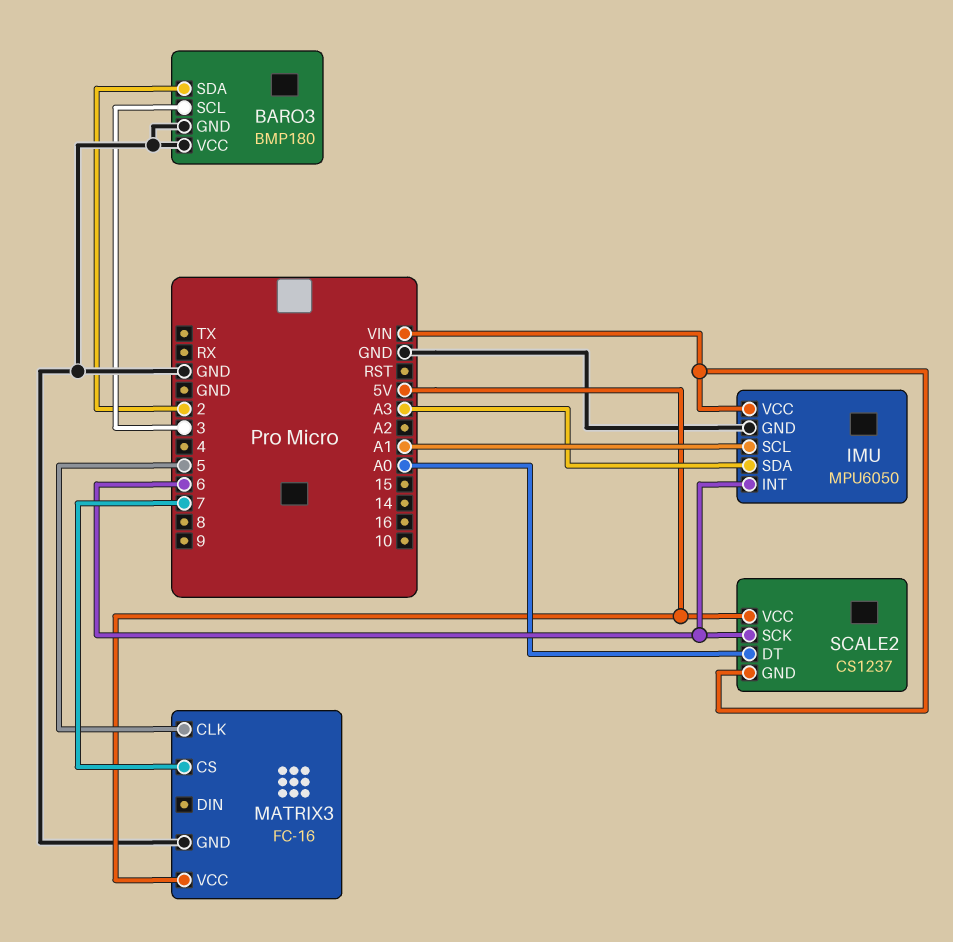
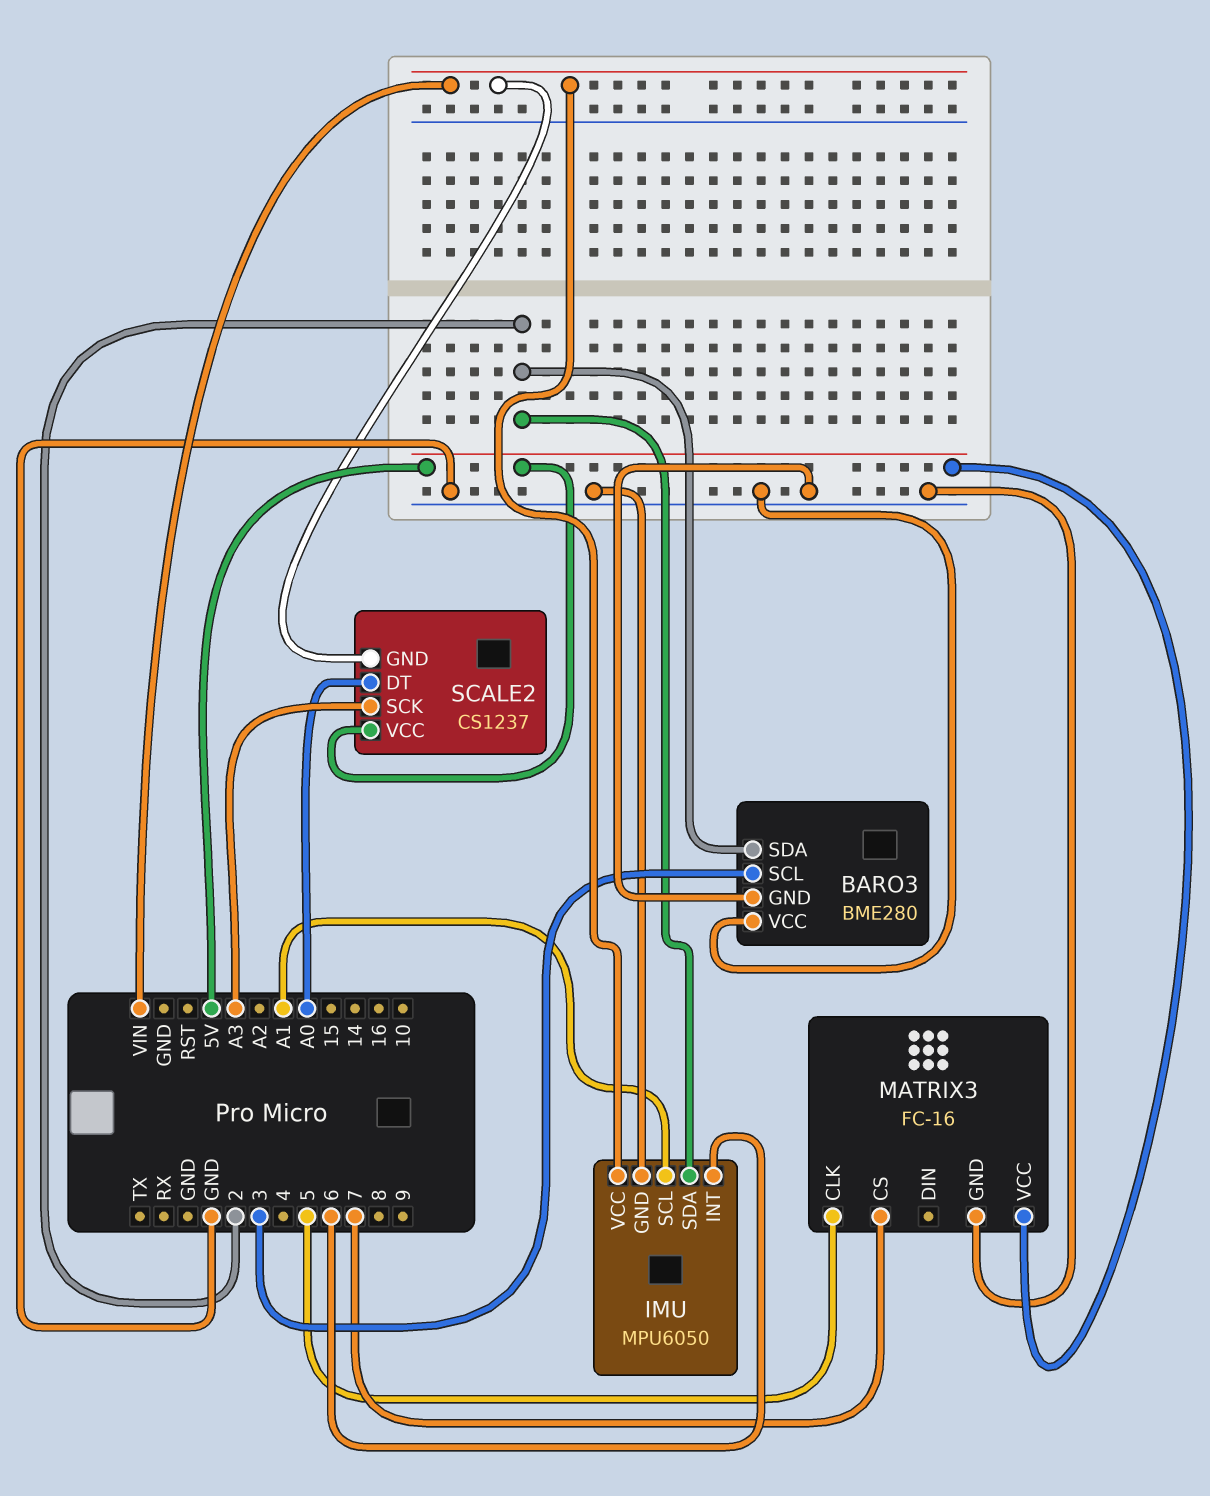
BARO3: BMP180 -> BME280
IMU pin SDA: A3 -> 2
SCALE2 pin SCK: 6 -> A3

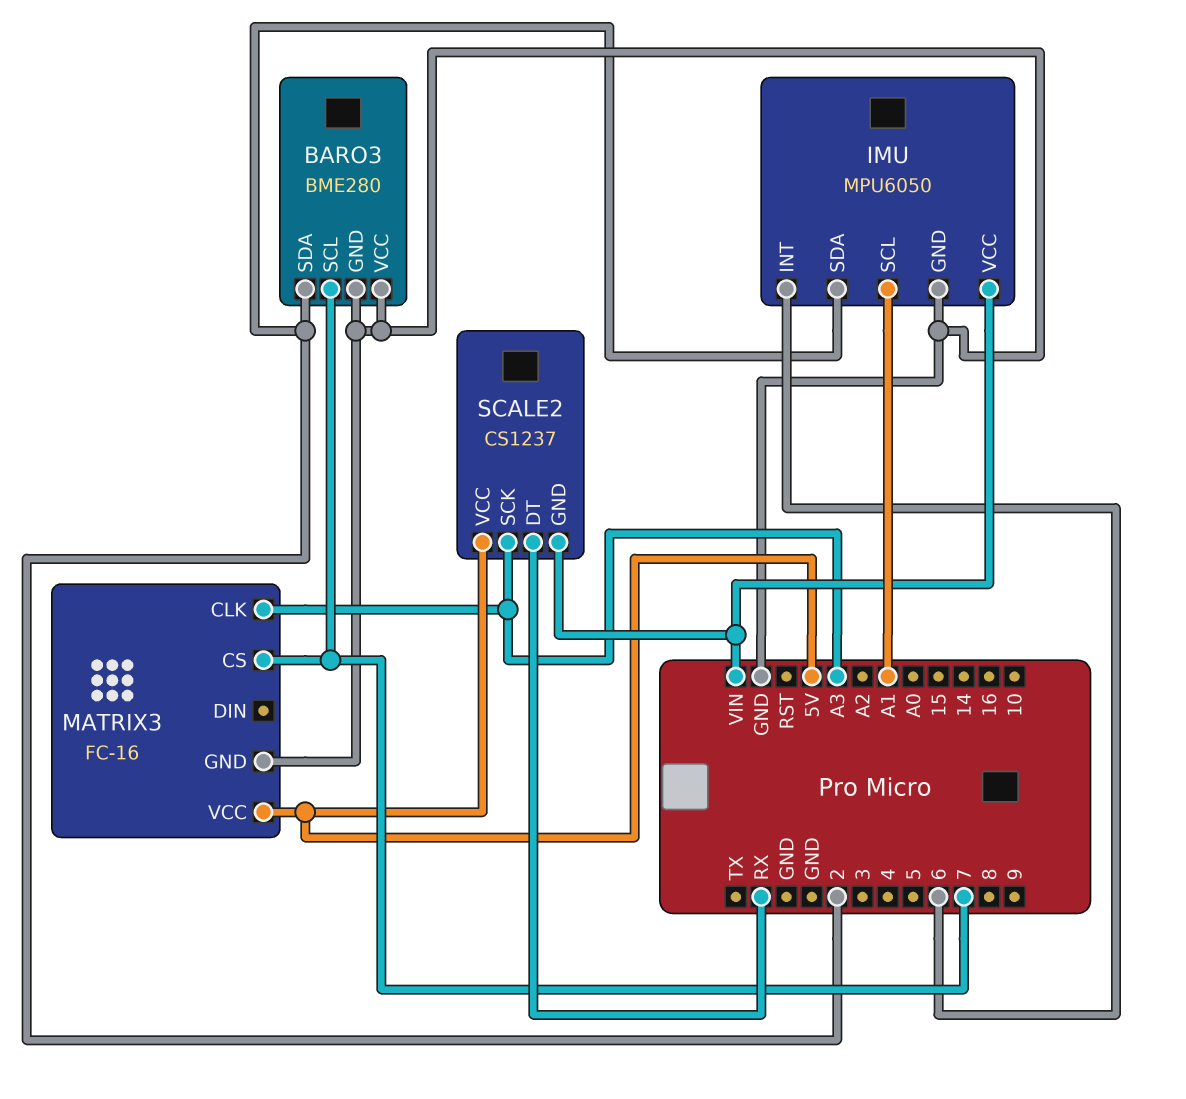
BARO3 pin SCL: 3 -> 7
MATRIX3 pin CLK: 5 -> A3
SCALE2 pin DT: A0 -> RX

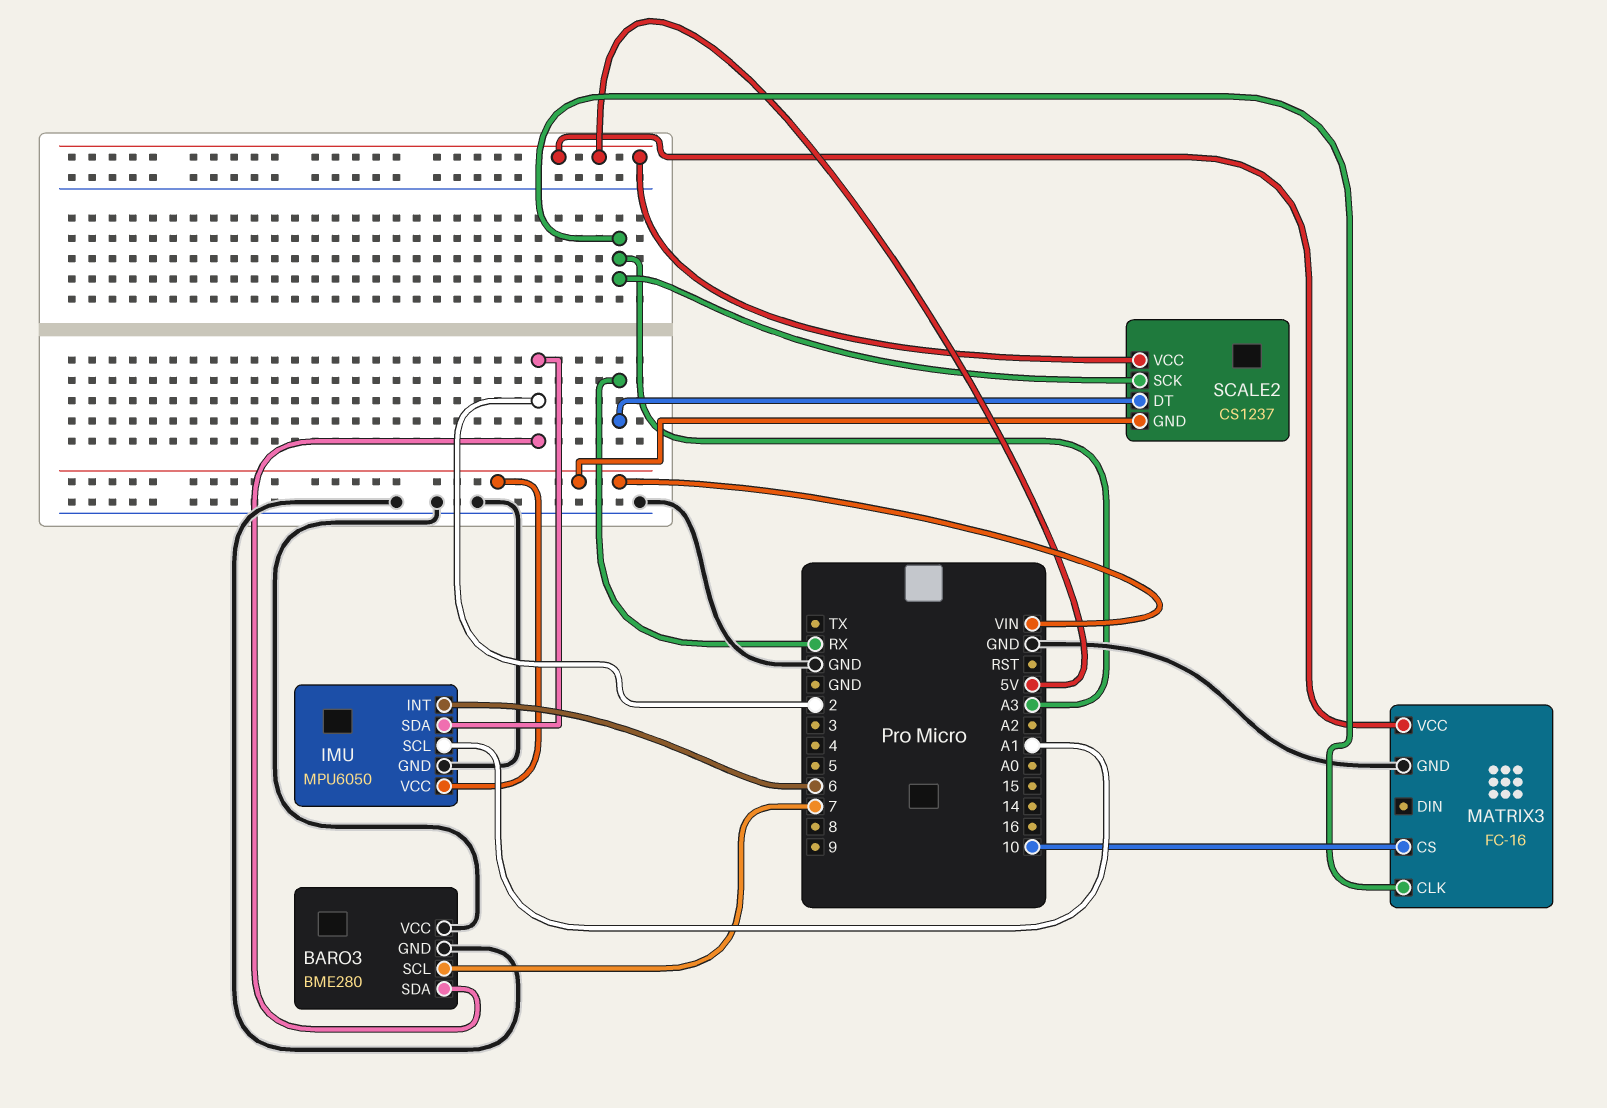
MATRIX3 pin CS: 7 -> 10

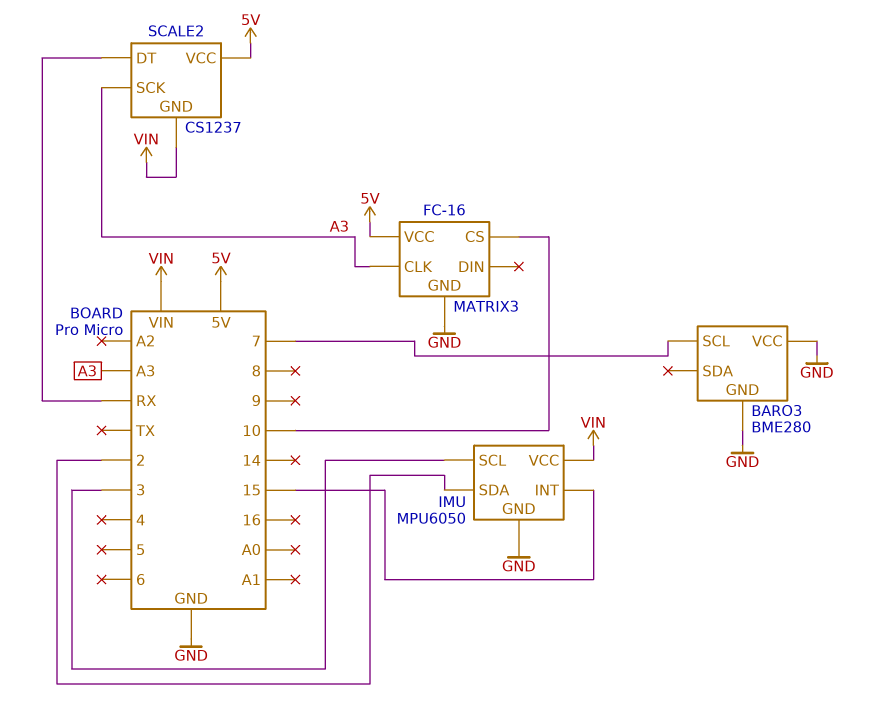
BARO3 pin SDA: 2 -> none
IMU pin INT: 6 -> 15
IMU pin SCL: A1 -> 3

